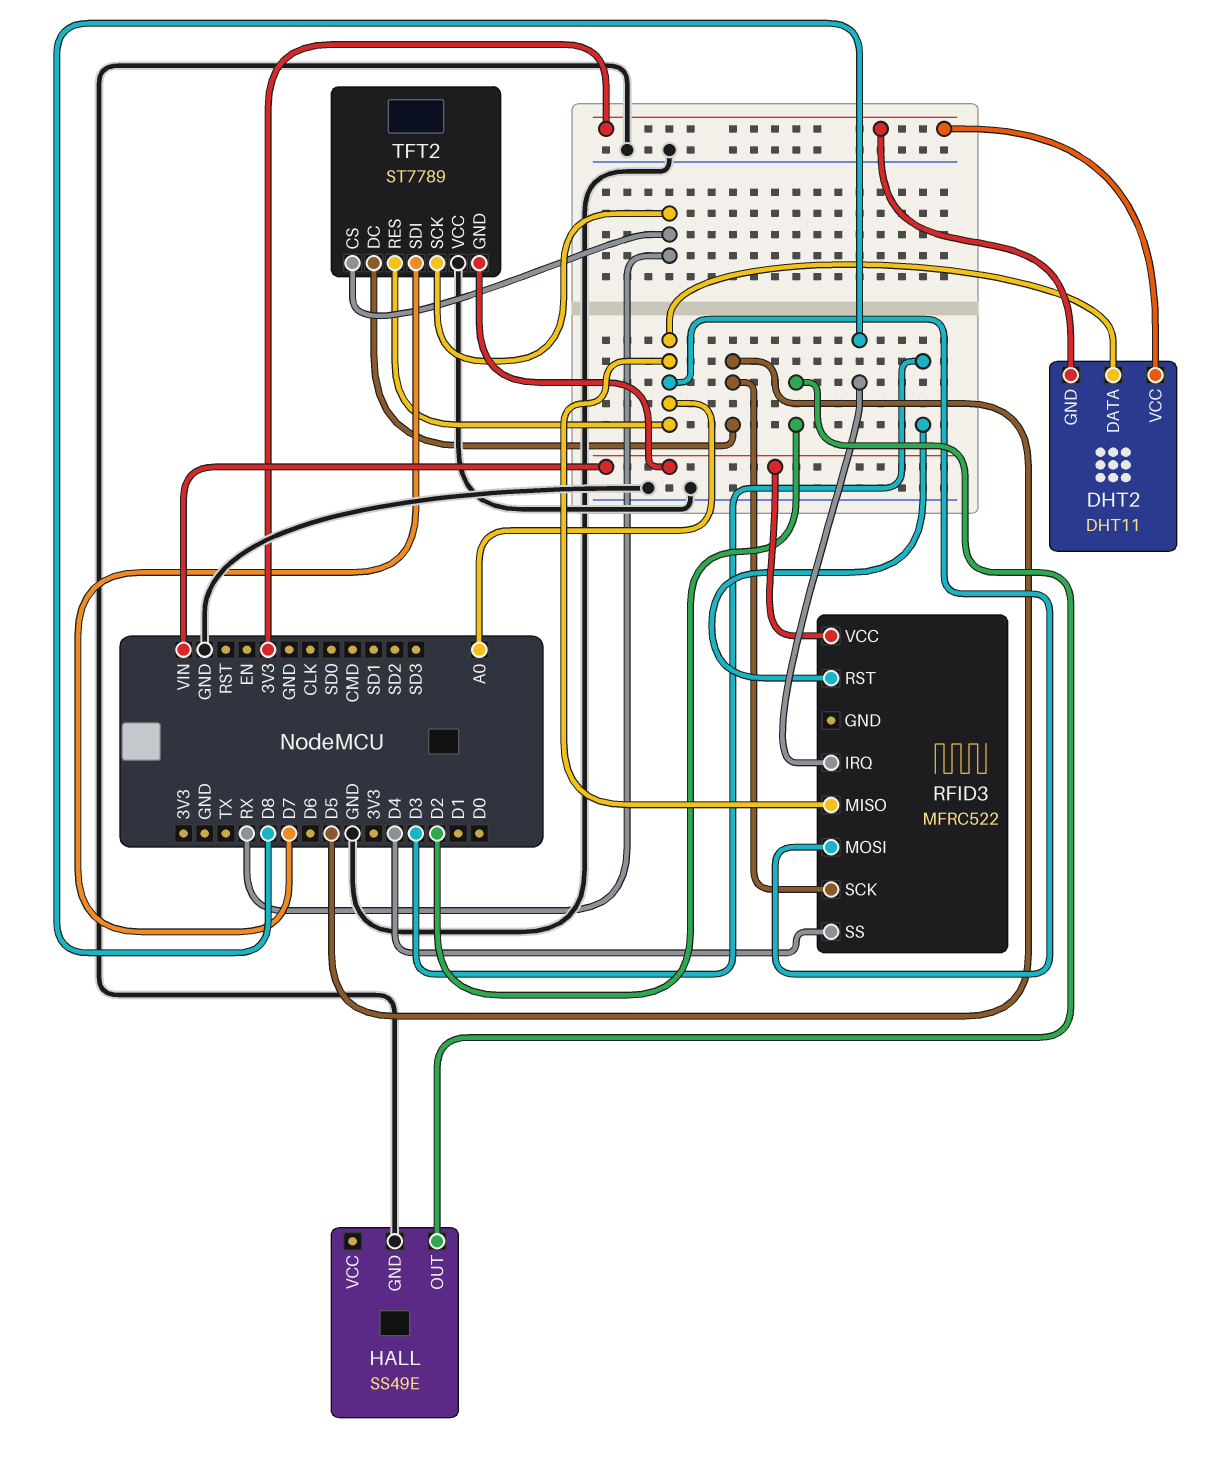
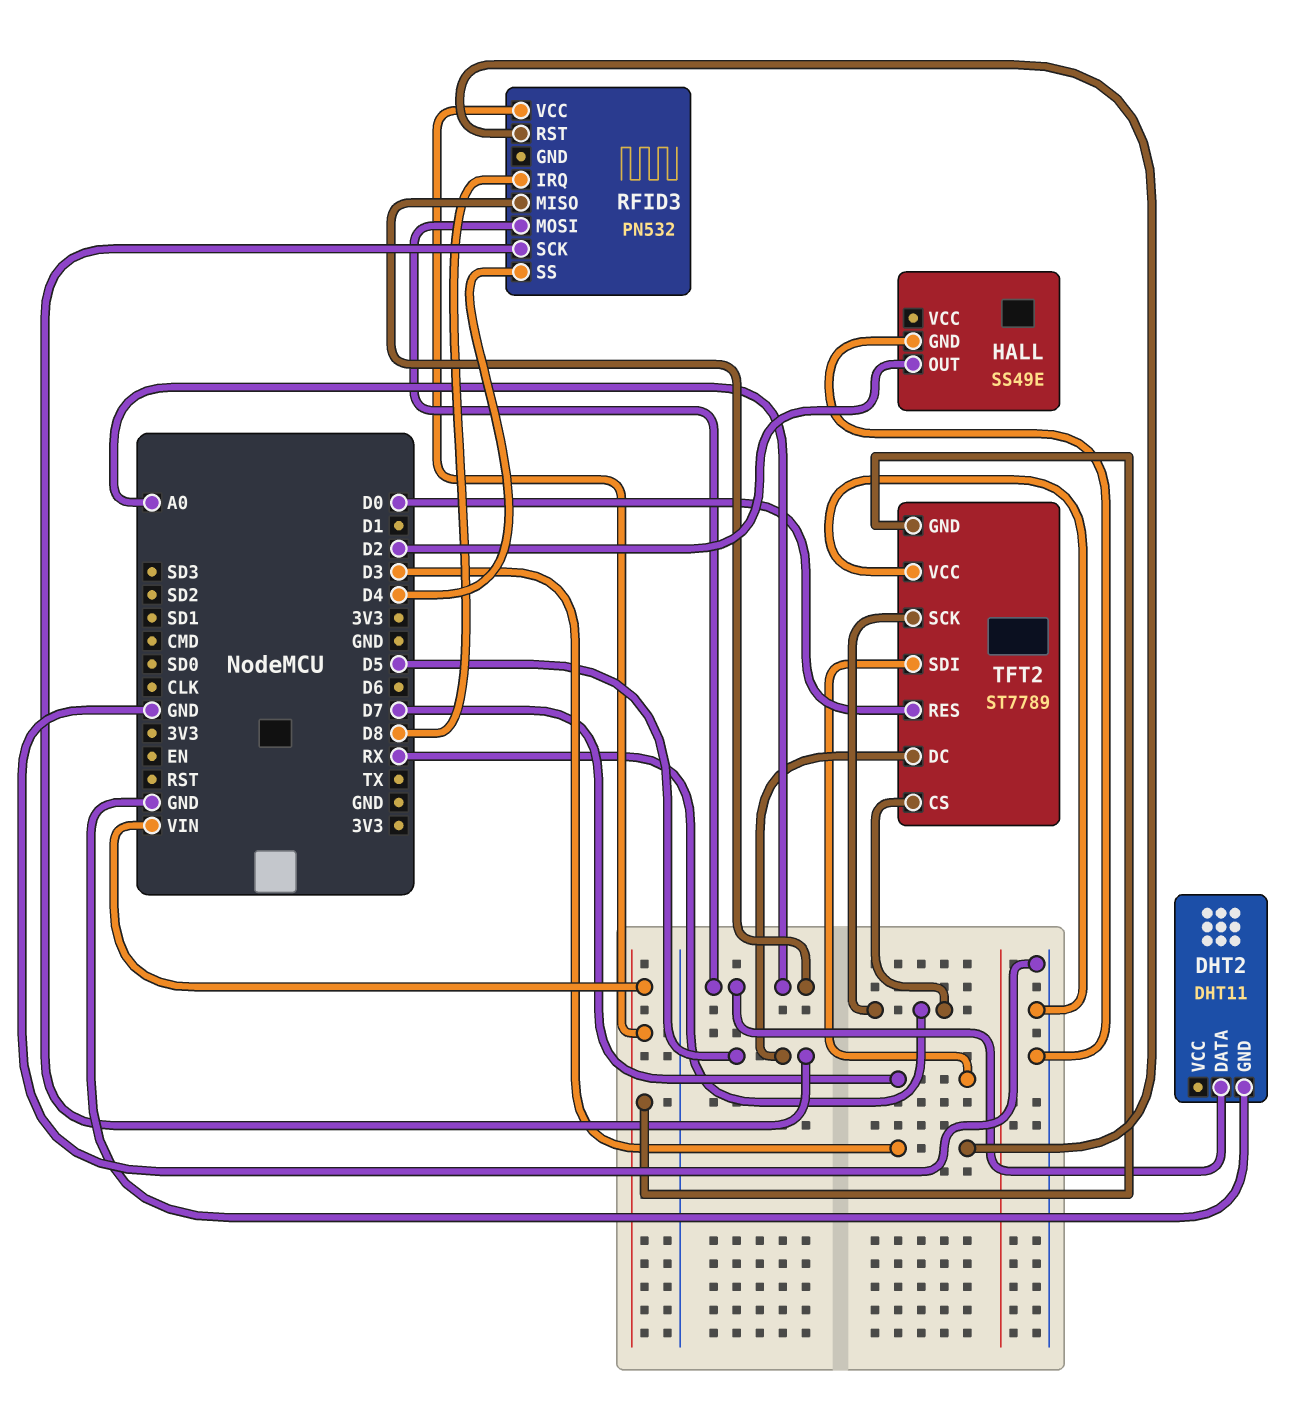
DHT2 pin GND: 3V3 -> GND
DHT2 pin VCC: 3V3 -> none
RFID3: MFRC522 -> PN532
TFT2 pin RES: A0 -> D0

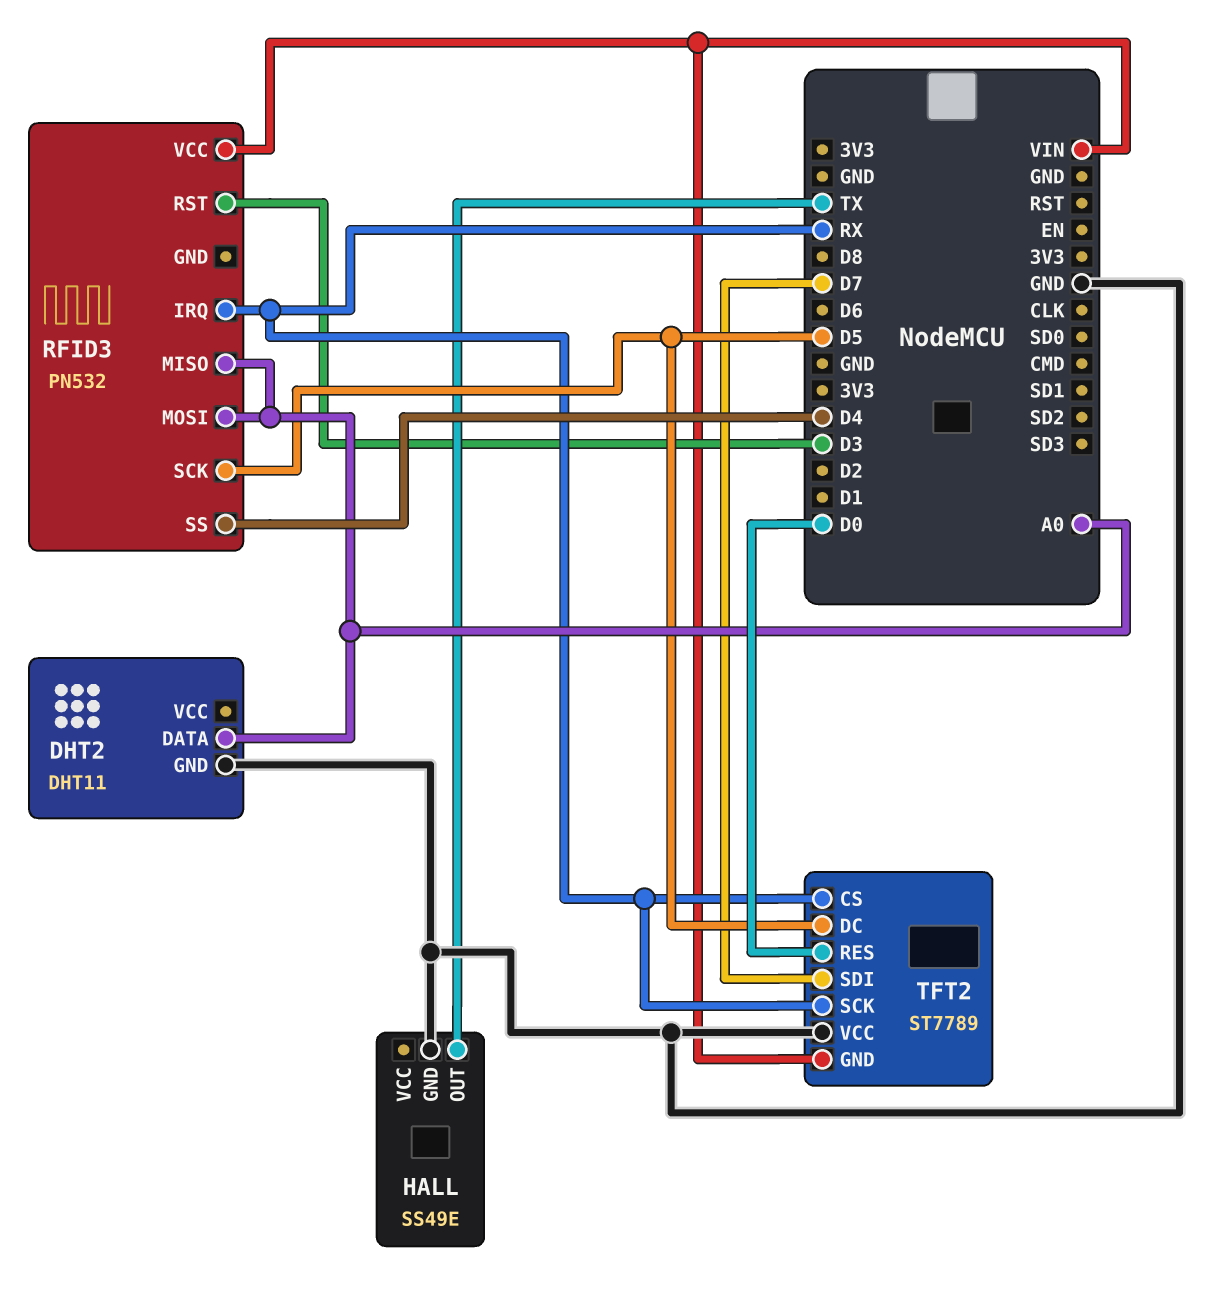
HALL pin OUT: D2 -> TX
RFID3 pin IRQ: D8 -> RX

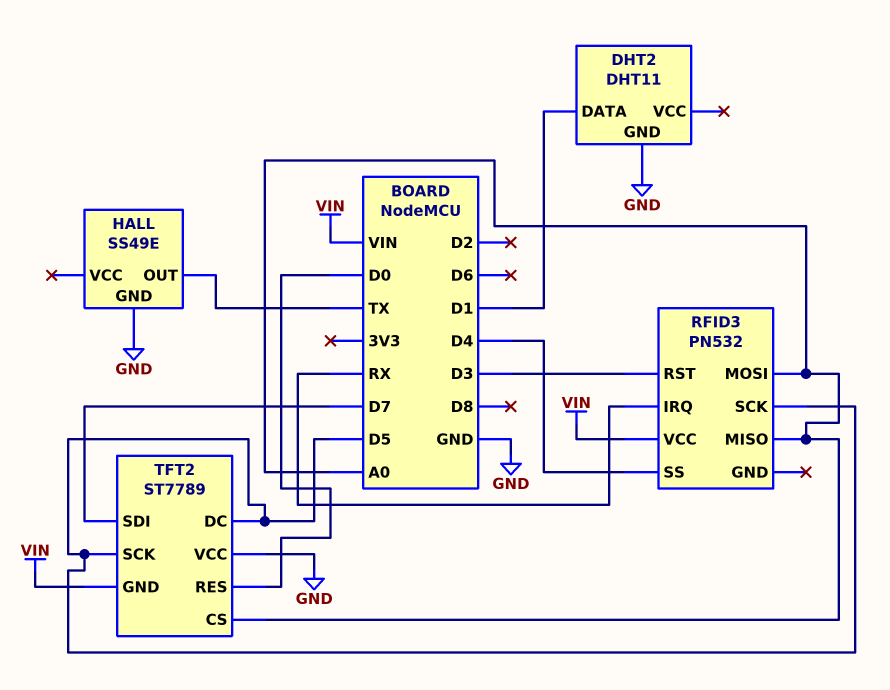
DHT2 pin DATA: A0 -> D1
TFT2 pin CS: RX -> A0
TFT2 pin SCK: RX -> D5

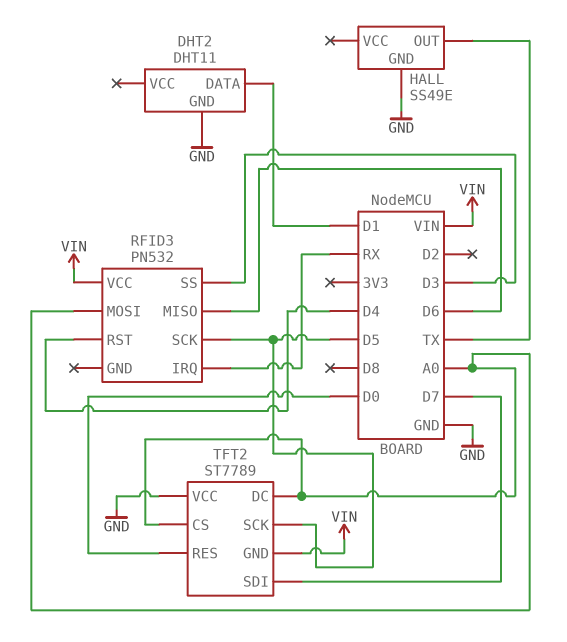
RFID3 pin MISO: A0 -> D6
RFID3 pin RST: D3 -> D4
RFID3 pin SS: D4 -> D3
TFT2 pin DC: D5 -> A0

